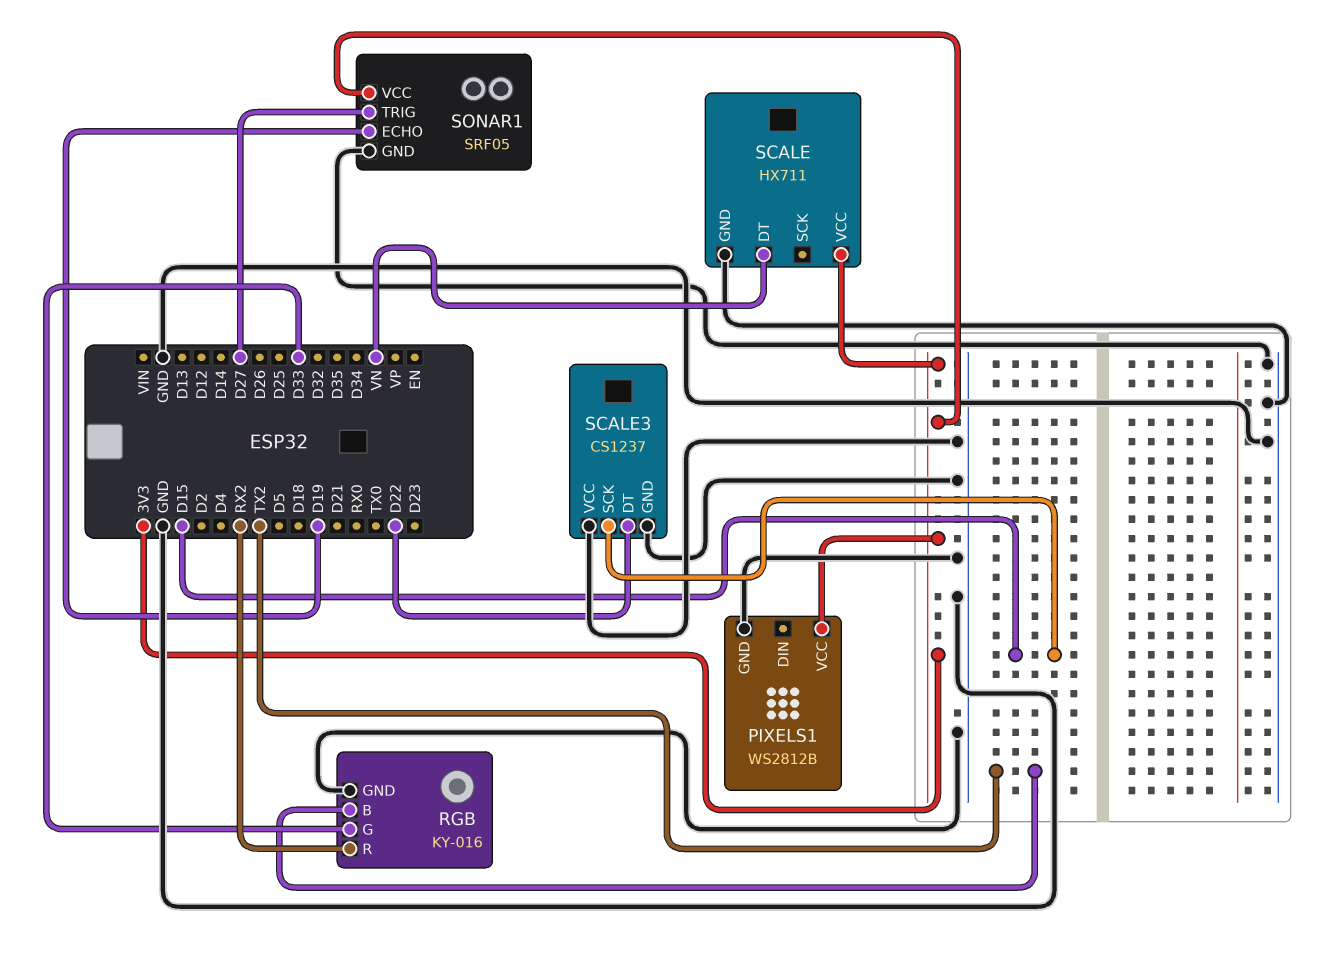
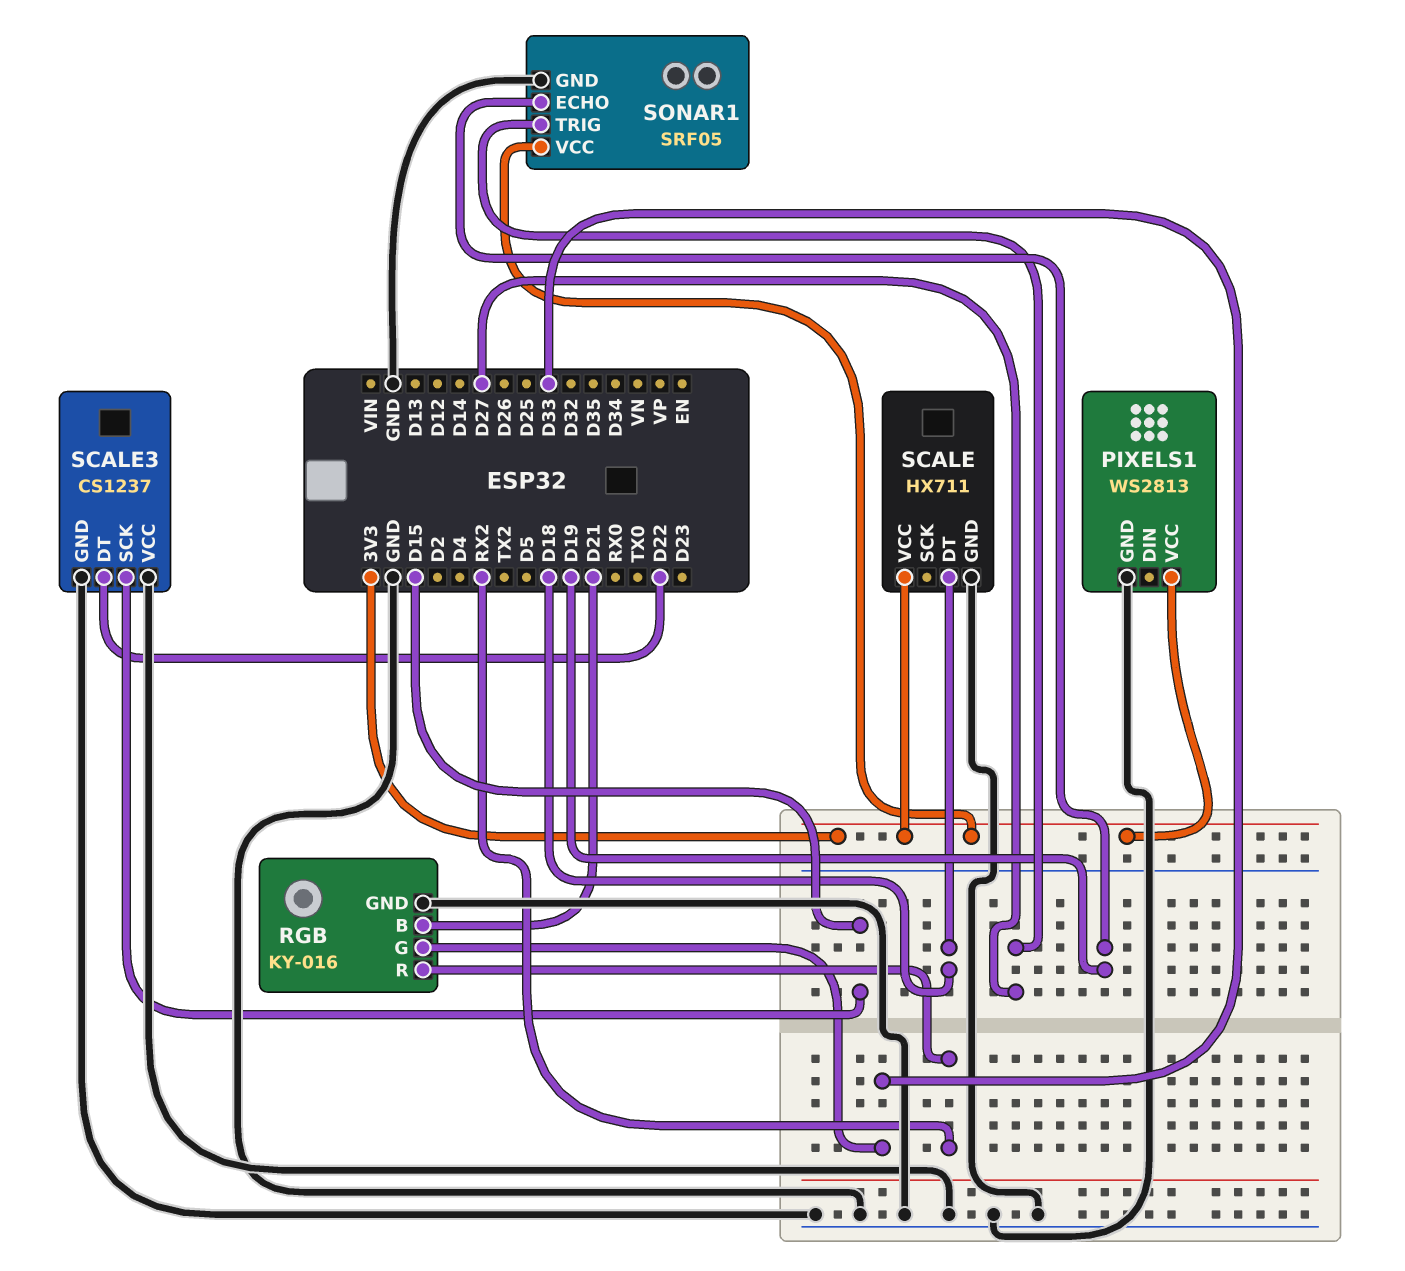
PIXELS1: WS2812B -> WS2813
RGB pin B: TX2 -> D21
SCALE pin DT: VN -> D18

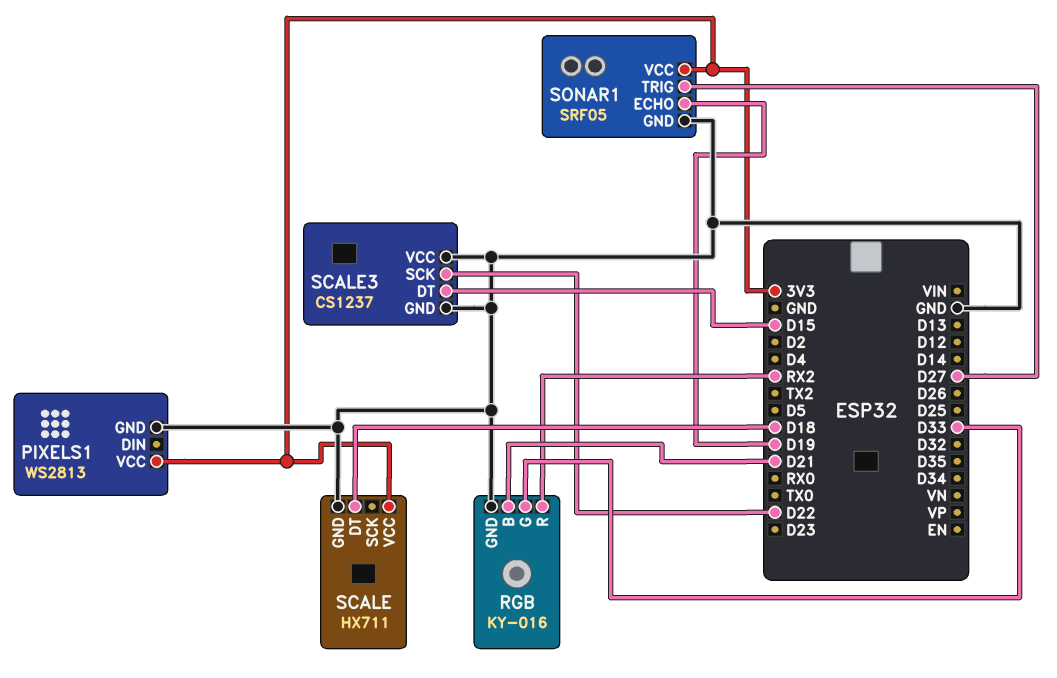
SCALE3 pin DT: D22 -> D15
SCALE3 pin SCK: D15 -> D22

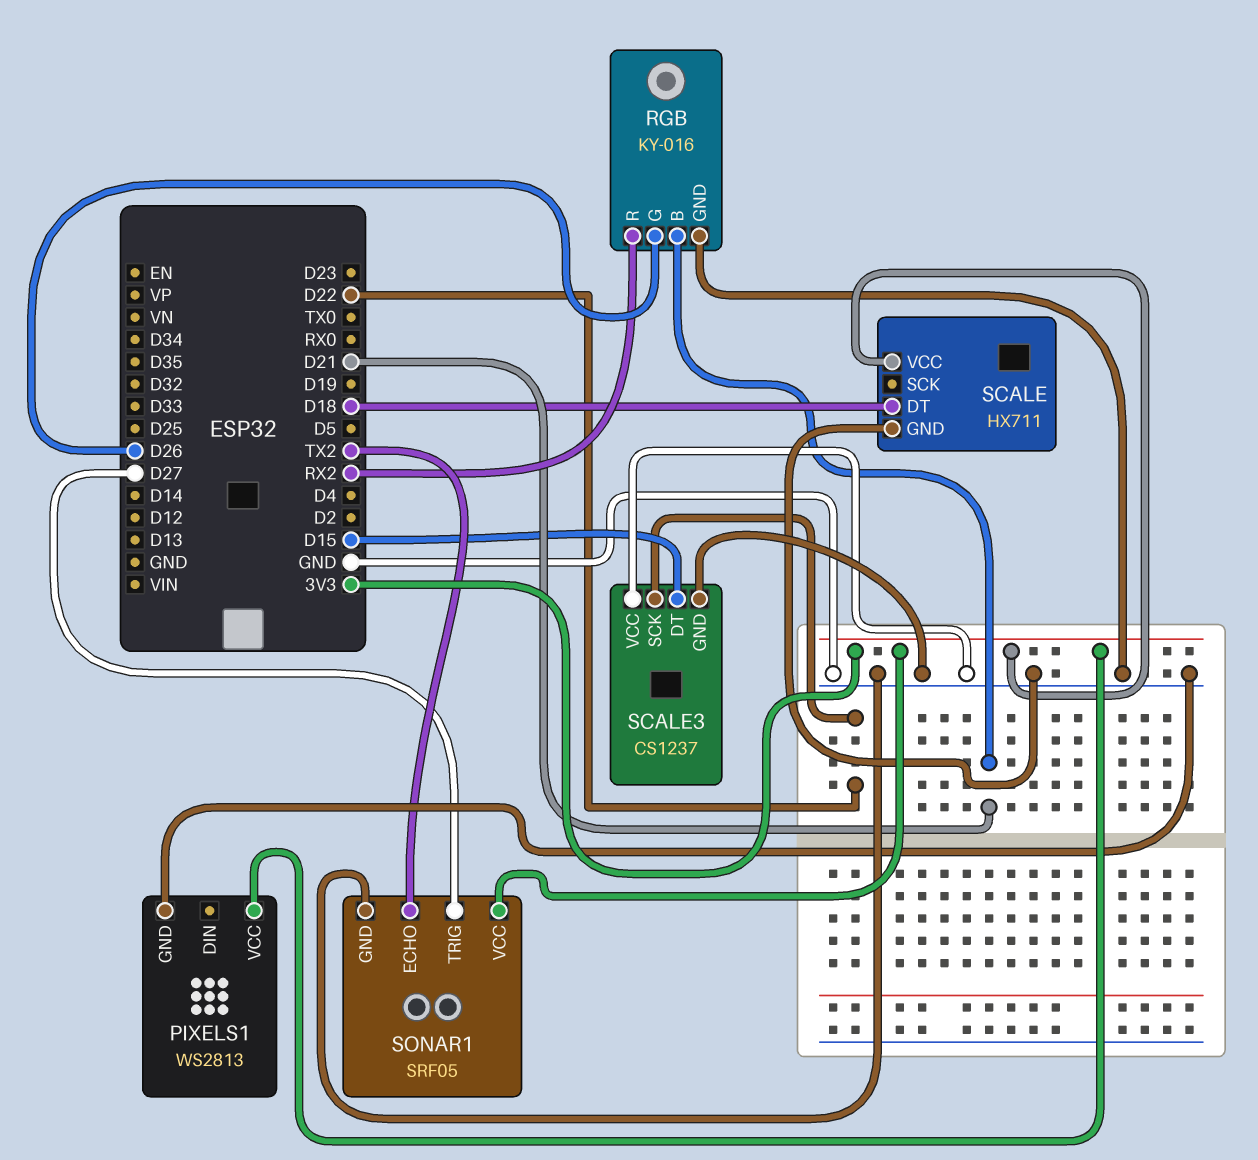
RGB pin G: D33 -> D26
SONAR1 pin ECHO: D19 -> TX2

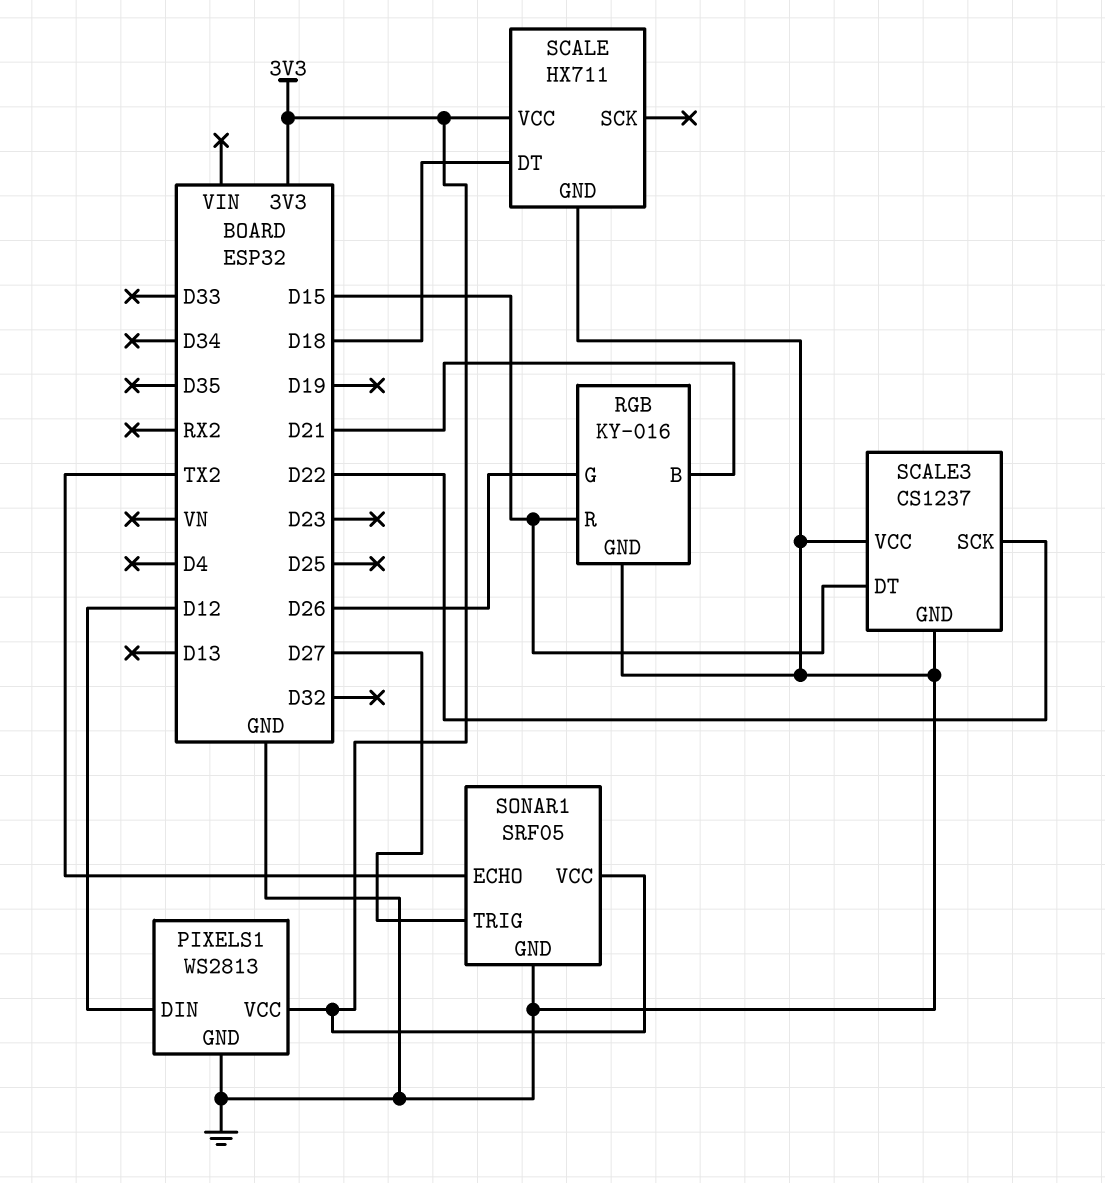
PIXELS1 pin DIN: none -> D12
RGB pin R: RX2 -> D15

